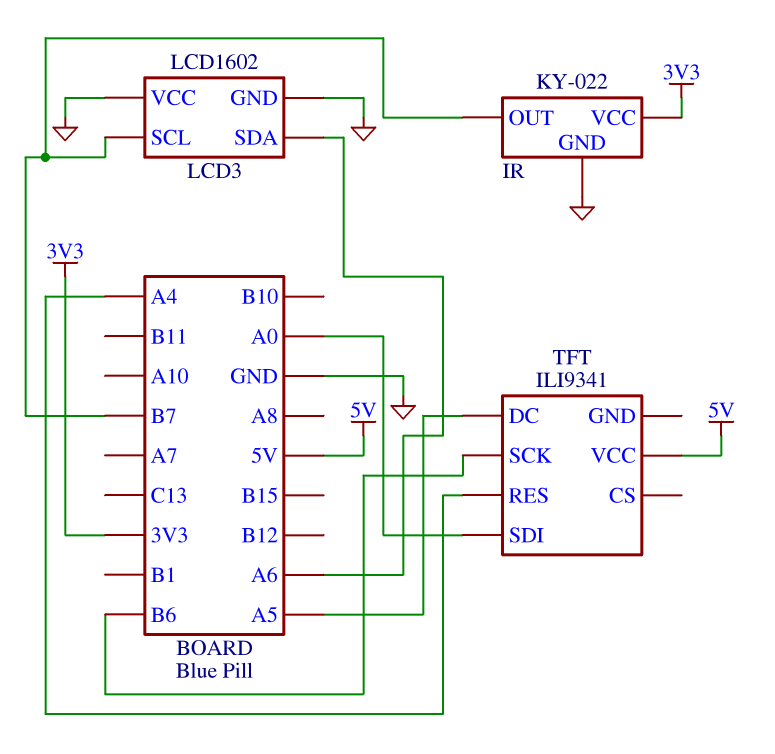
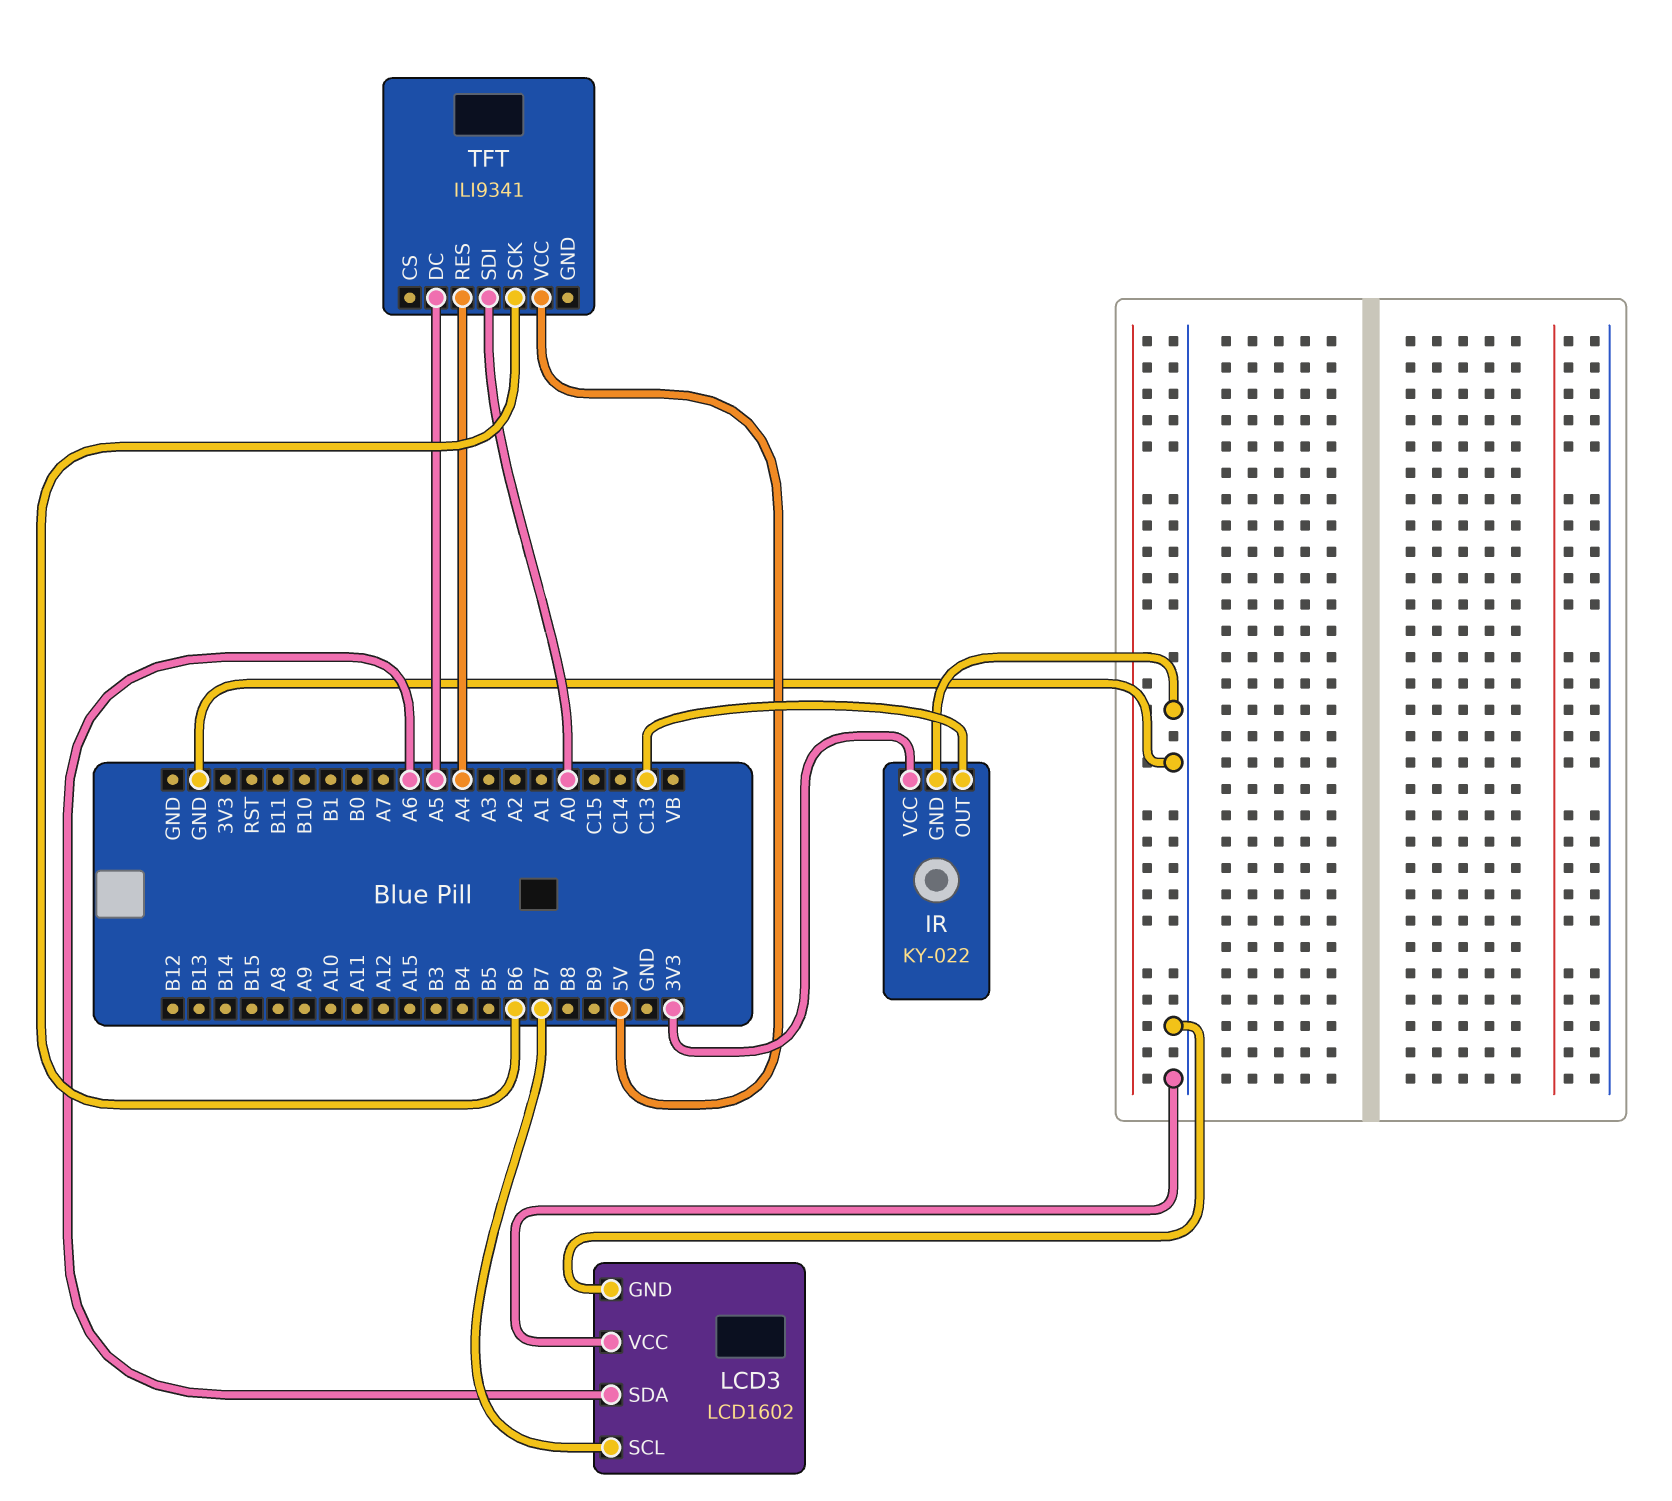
IR pin OUT: B7 -> C13

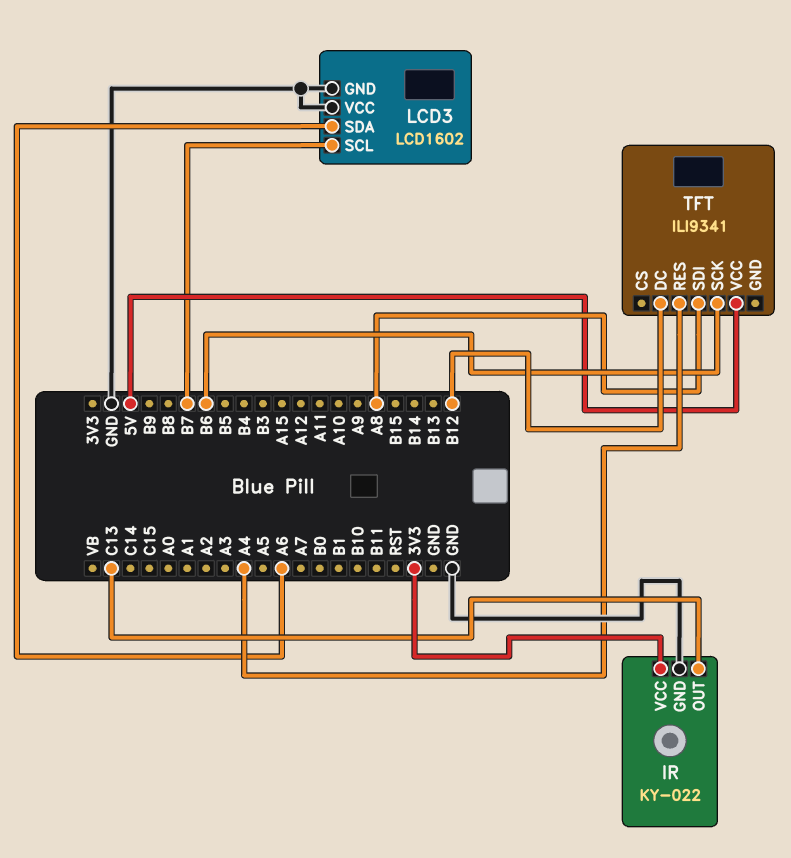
TFT pin DC: A5 -> B12
TFT pin SDI: A0 -> A8

